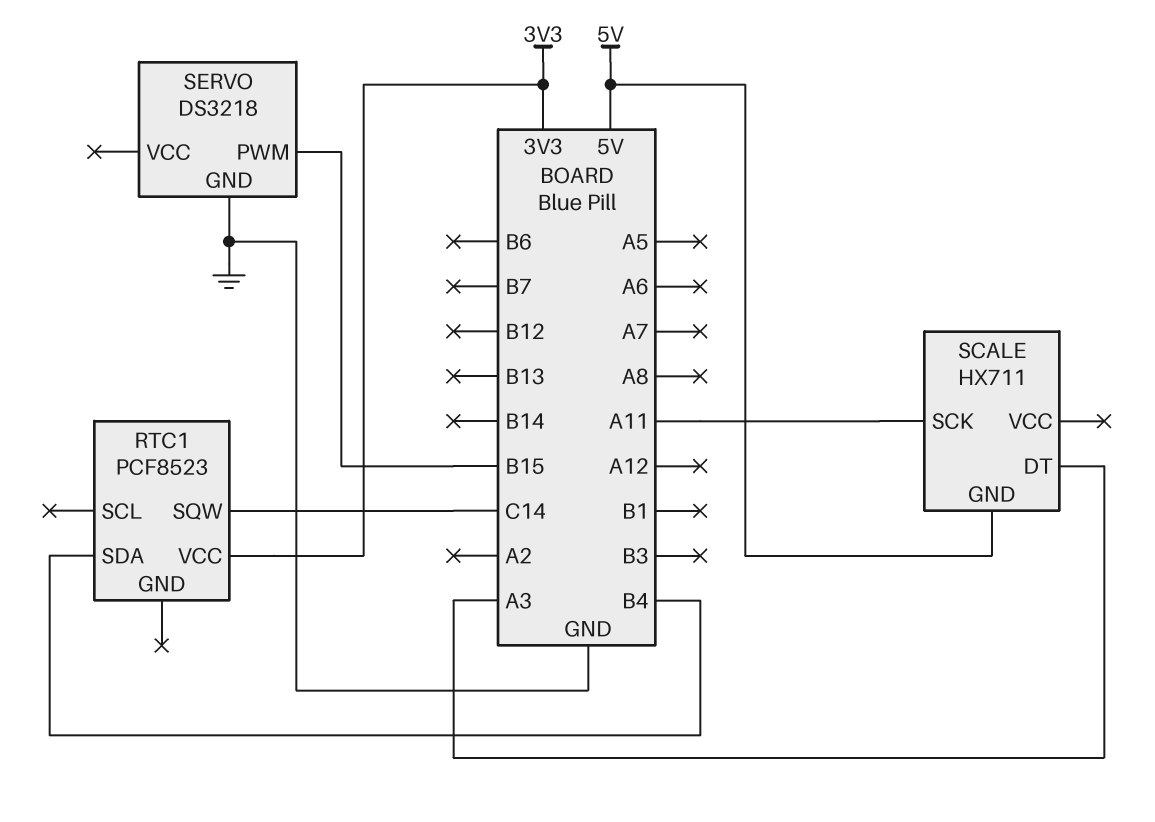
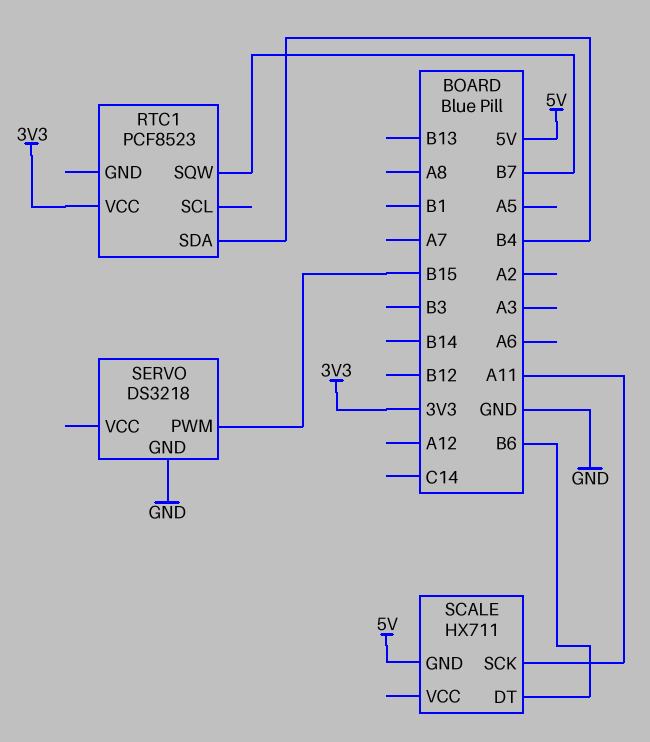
RTC1 pin SQW: C14 -> B7
SCALE pin DT: A3 -> B6

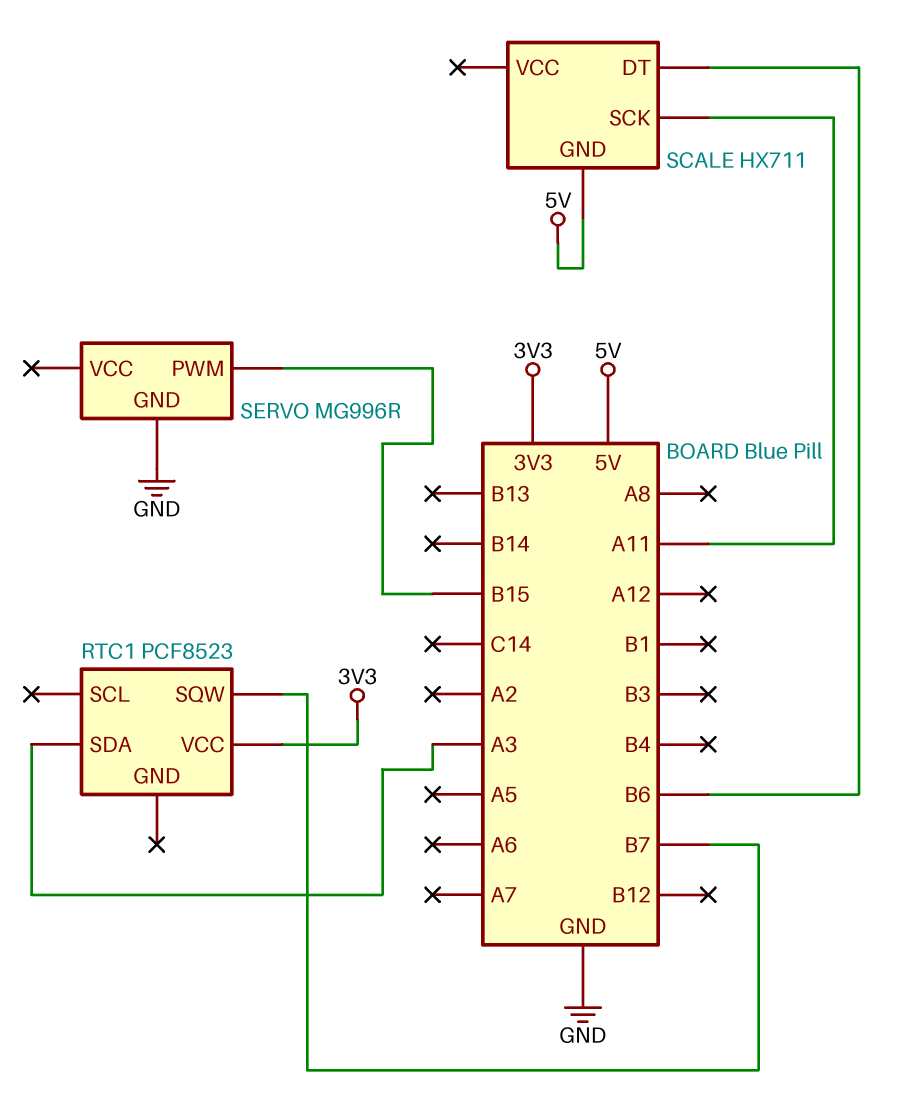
RTC1 pin SDA: B4 -> A3
SERVO: DS3218 -> MG996R

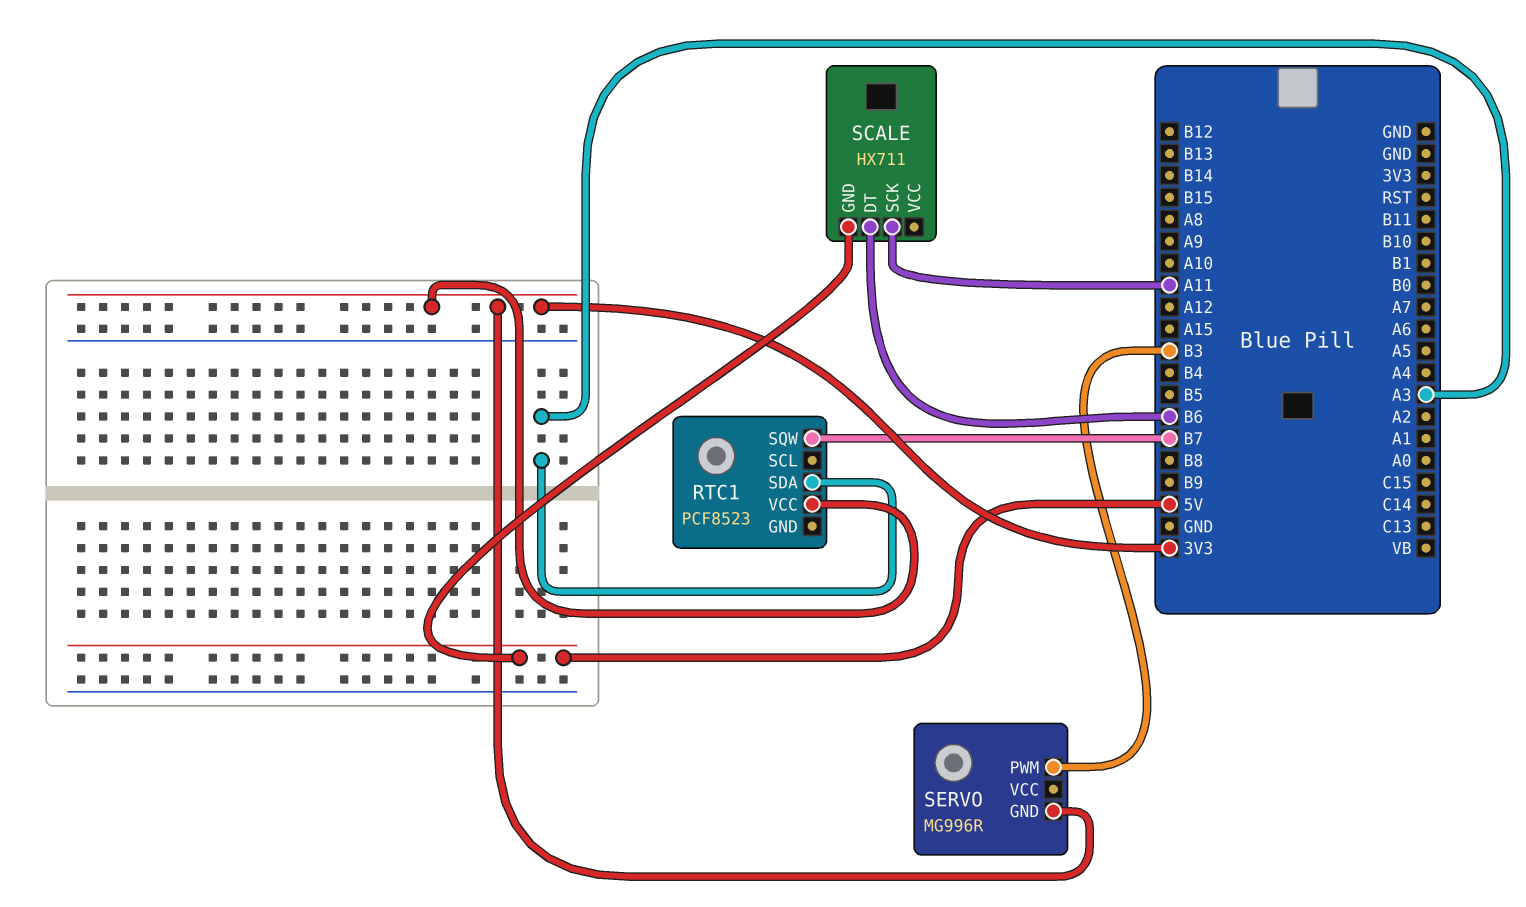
SERVO pin GND: GND -> 3V3
SERVO pin PWM: B15 -> B3

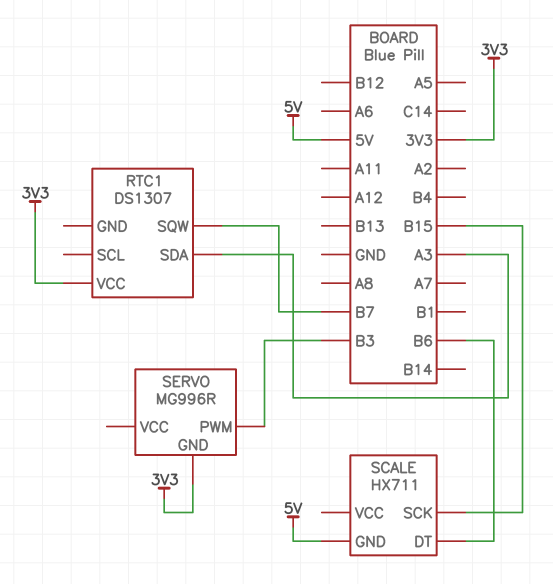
RTC1: PCF8523 -> DS1307
SCALE pin SCK: A11 -> B15

